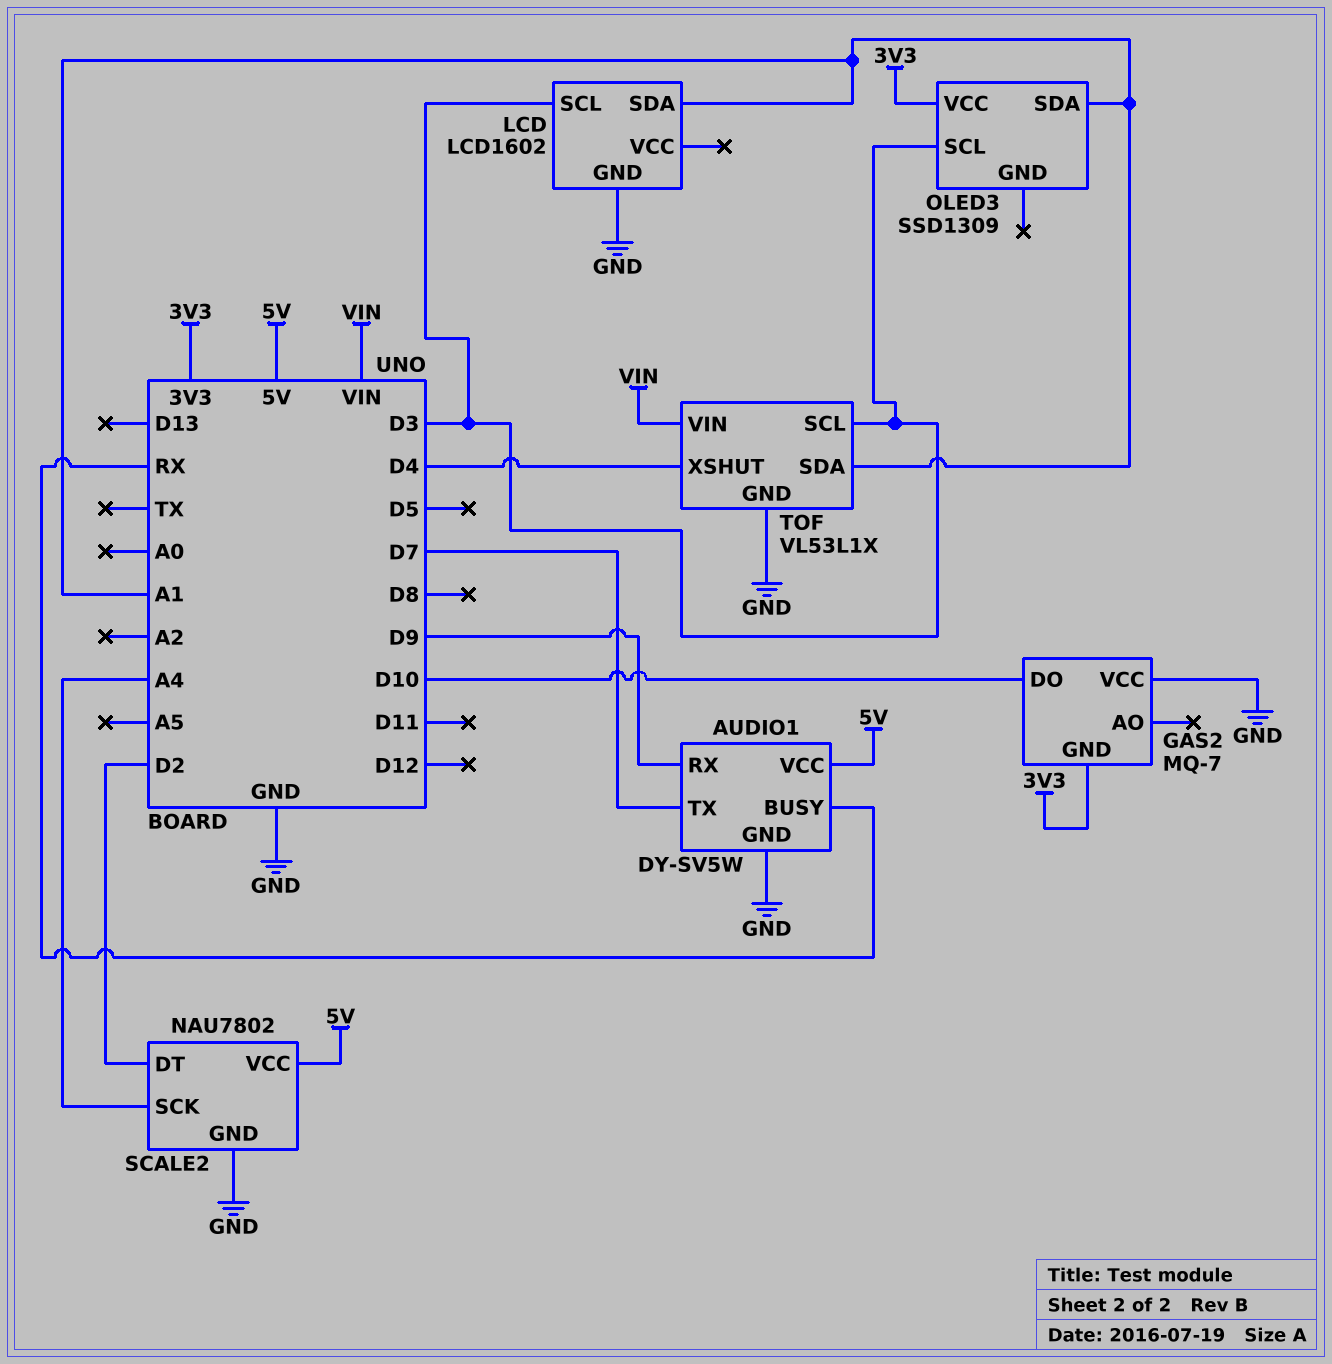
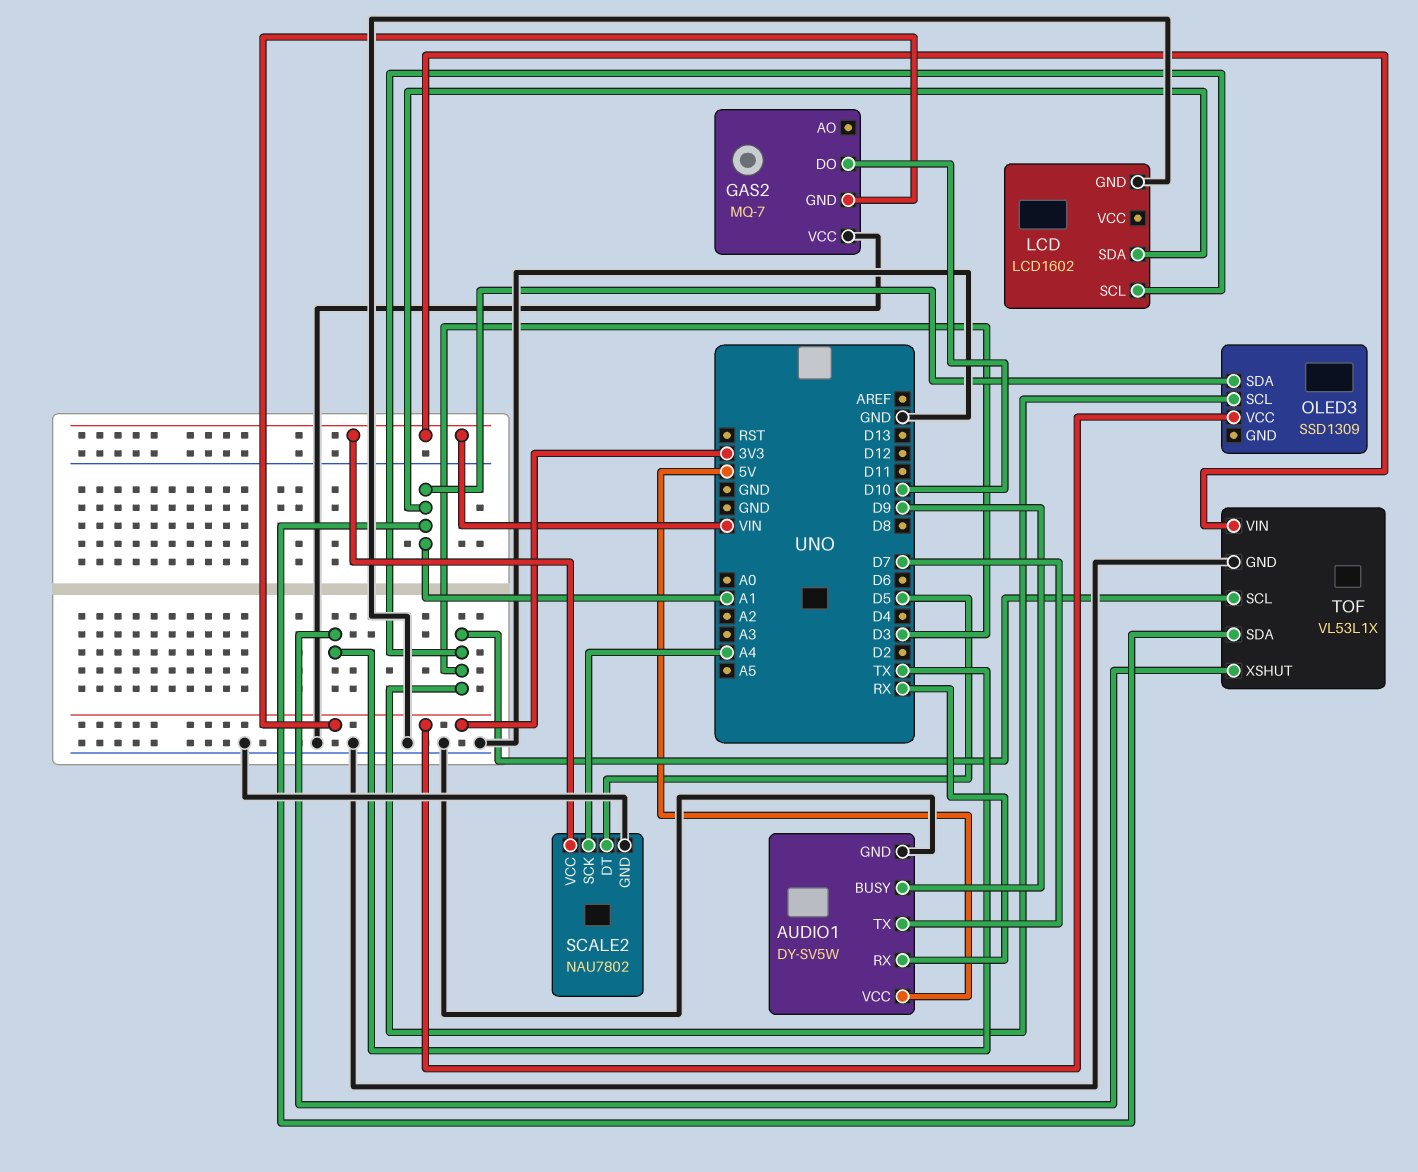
AUDIO1 pin BUSY: RX -> D9
AUDIO1 pin RX: D9 -> RX
SCALE2 pin DT: D2 -> D5
SCALE2 pin VCC: 5V -> VIN
TOF pin XSHUT: D4 -> TX

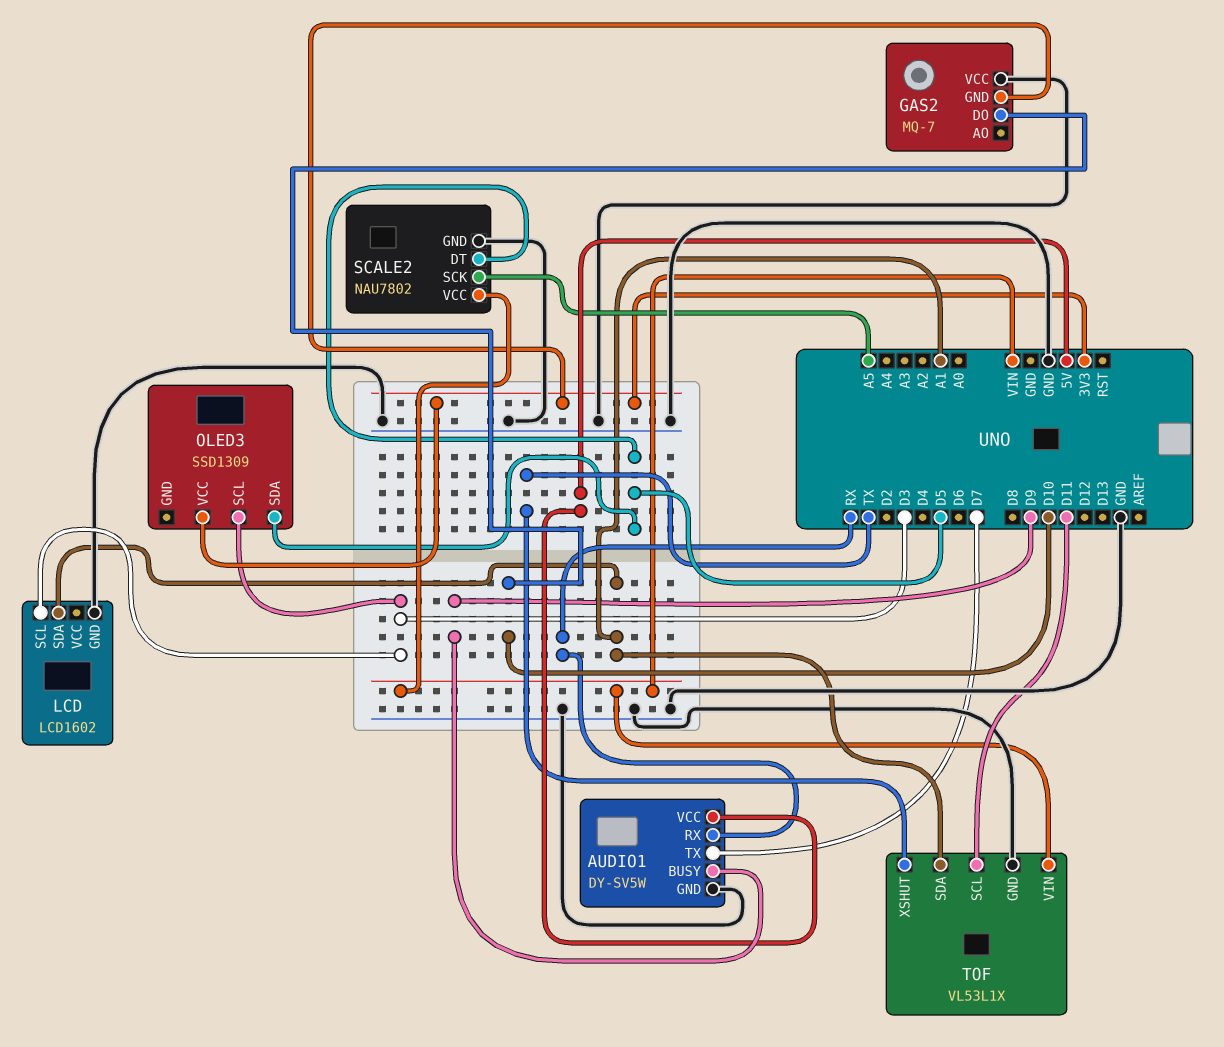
OLED3 pin SDA: A1 -> D5
SCALE2 pin SCK: A4 -> A5
TOF pin SCL: D3 -> D11

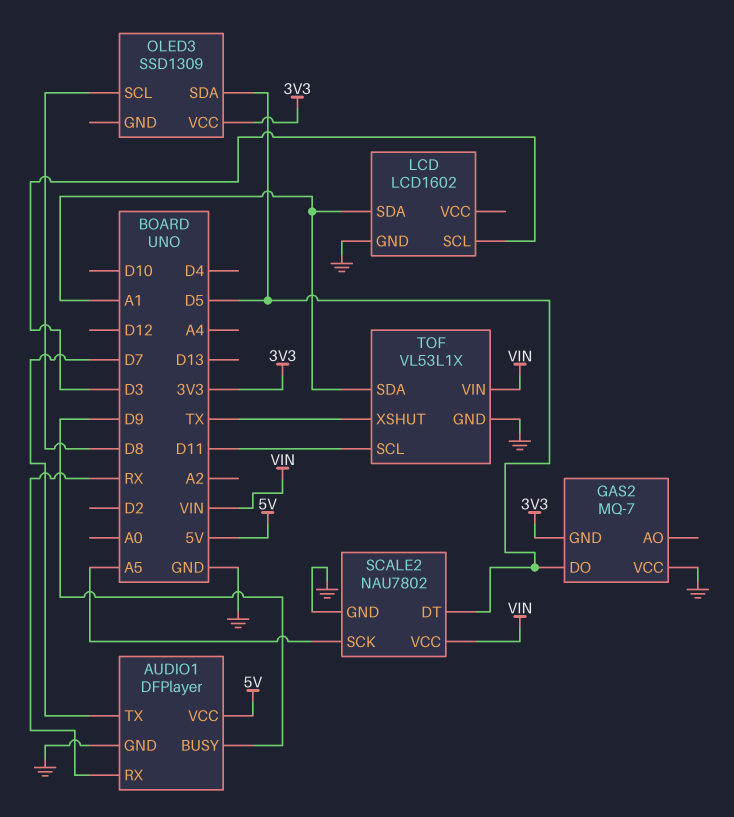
AUDIO1: DY-SV5W -> DFPlayer
GAS2 pin DO: D10 -> D5
OLED3 pin SCL: D3 -> D8

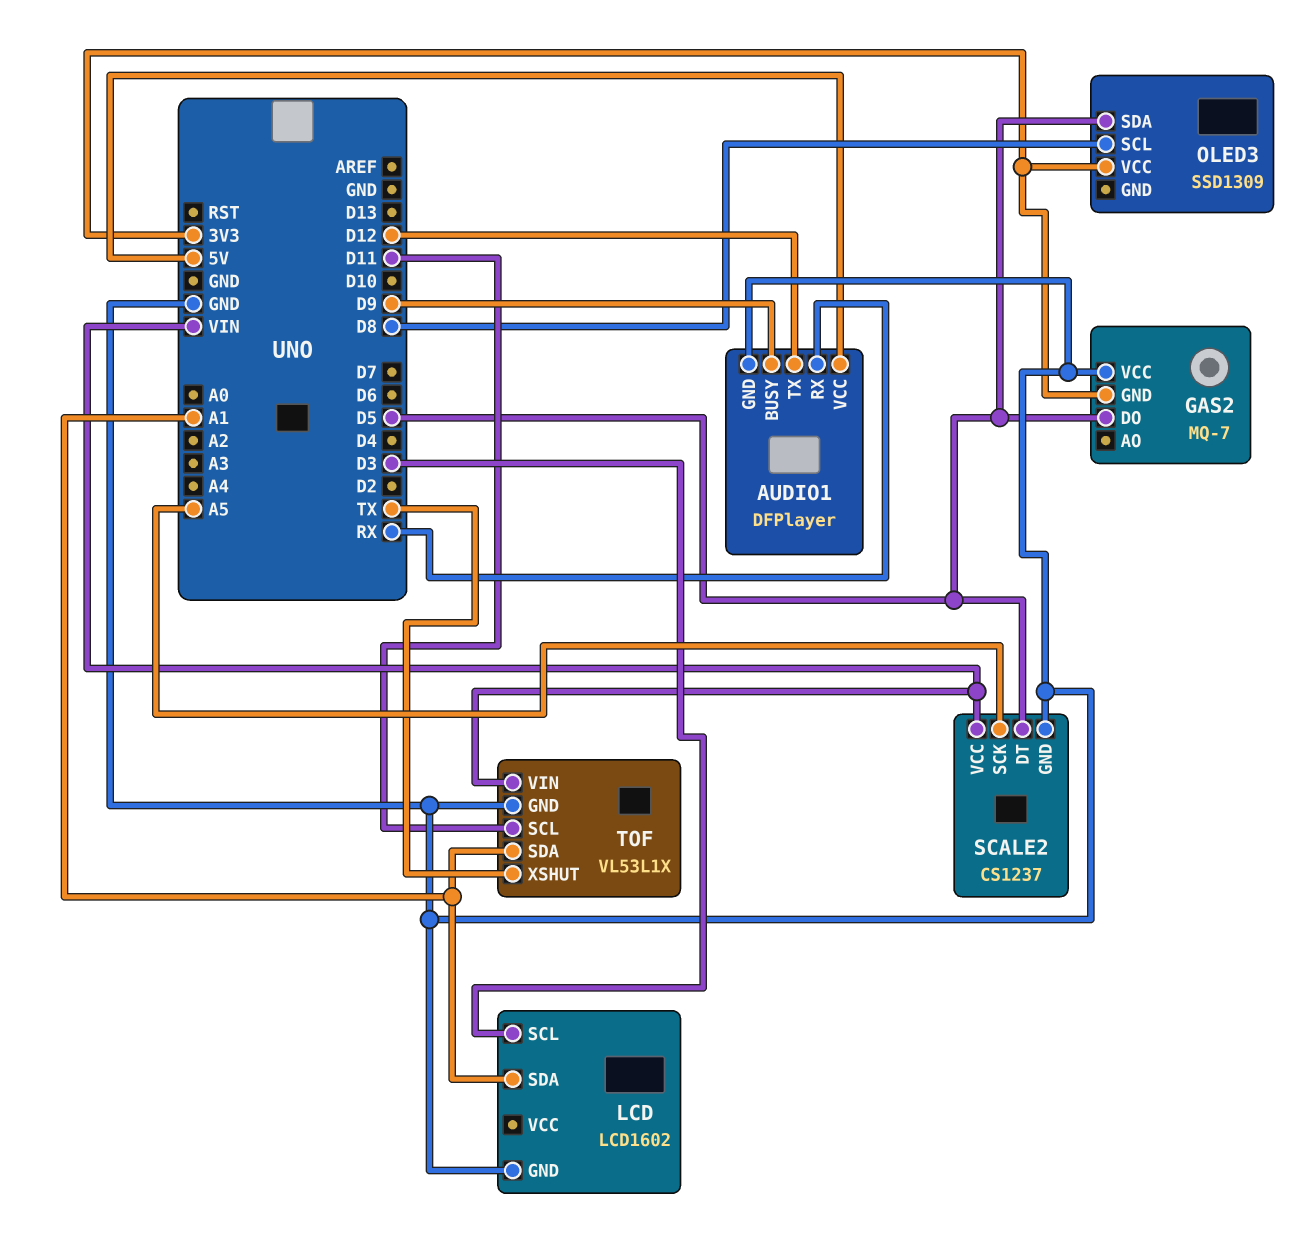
AUDIO1 pin TX: D7 -> D12
SCALE2: NAU7802 -> CS1237

